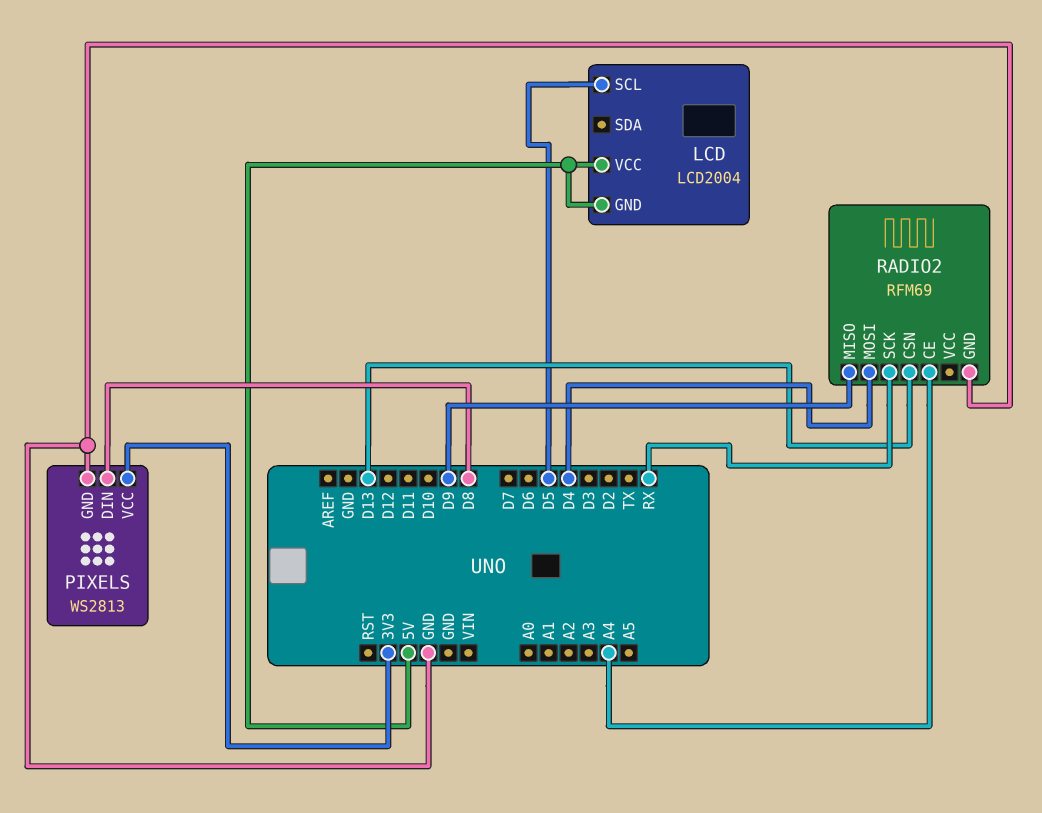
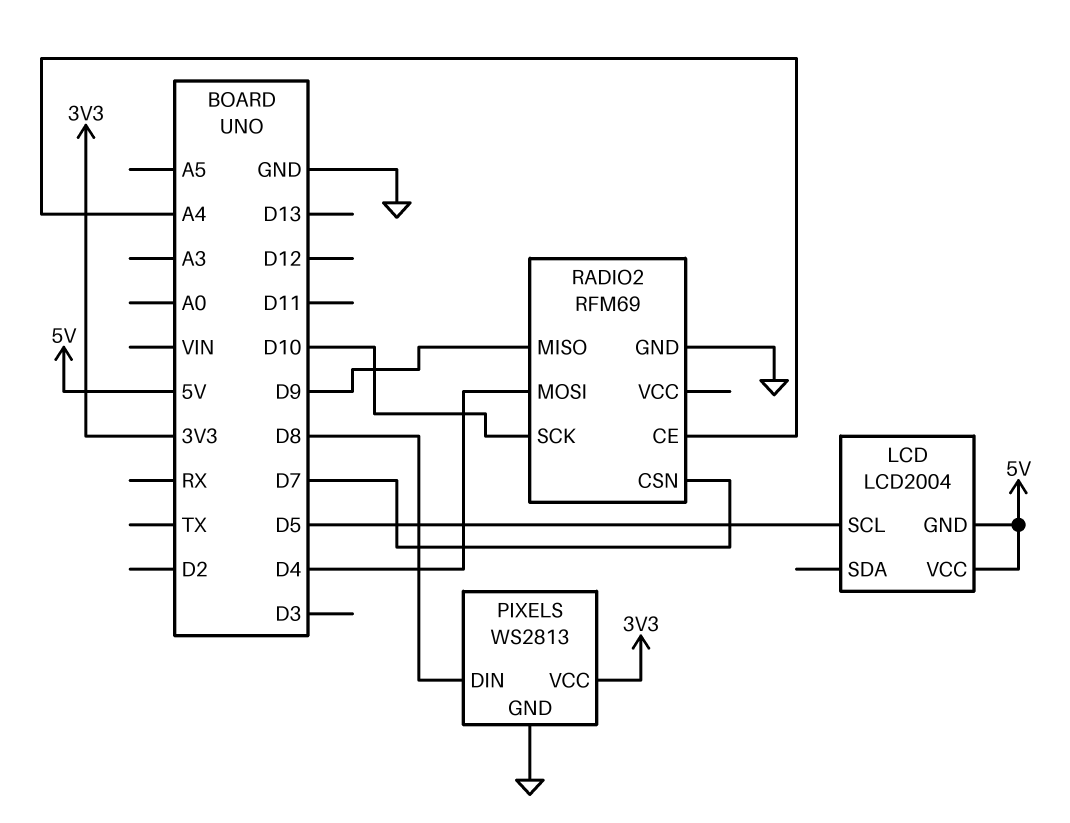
RADIO2 pin CSN: D13 -> D7
RADIO2 pin SCK: RX -> D10

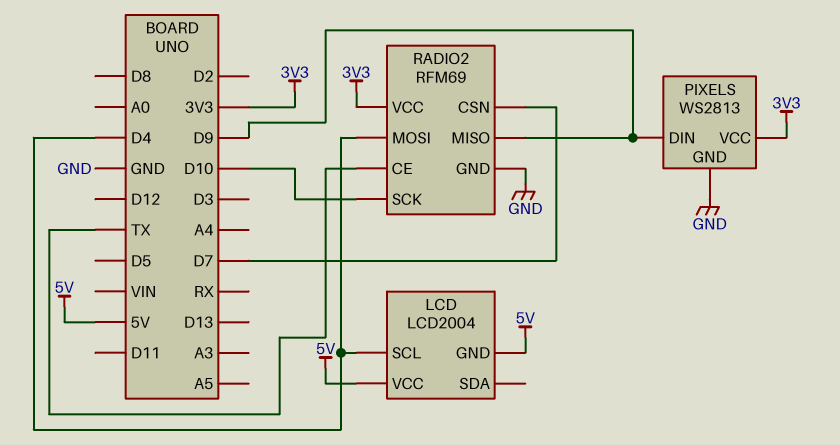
LCD pin SCL: D5 -> D4
PIXELS pin DIN: D8 -> D9
RADIO2 pin CE: A4 -> TX
RADIO2 pin VCC: none -> 3V3

